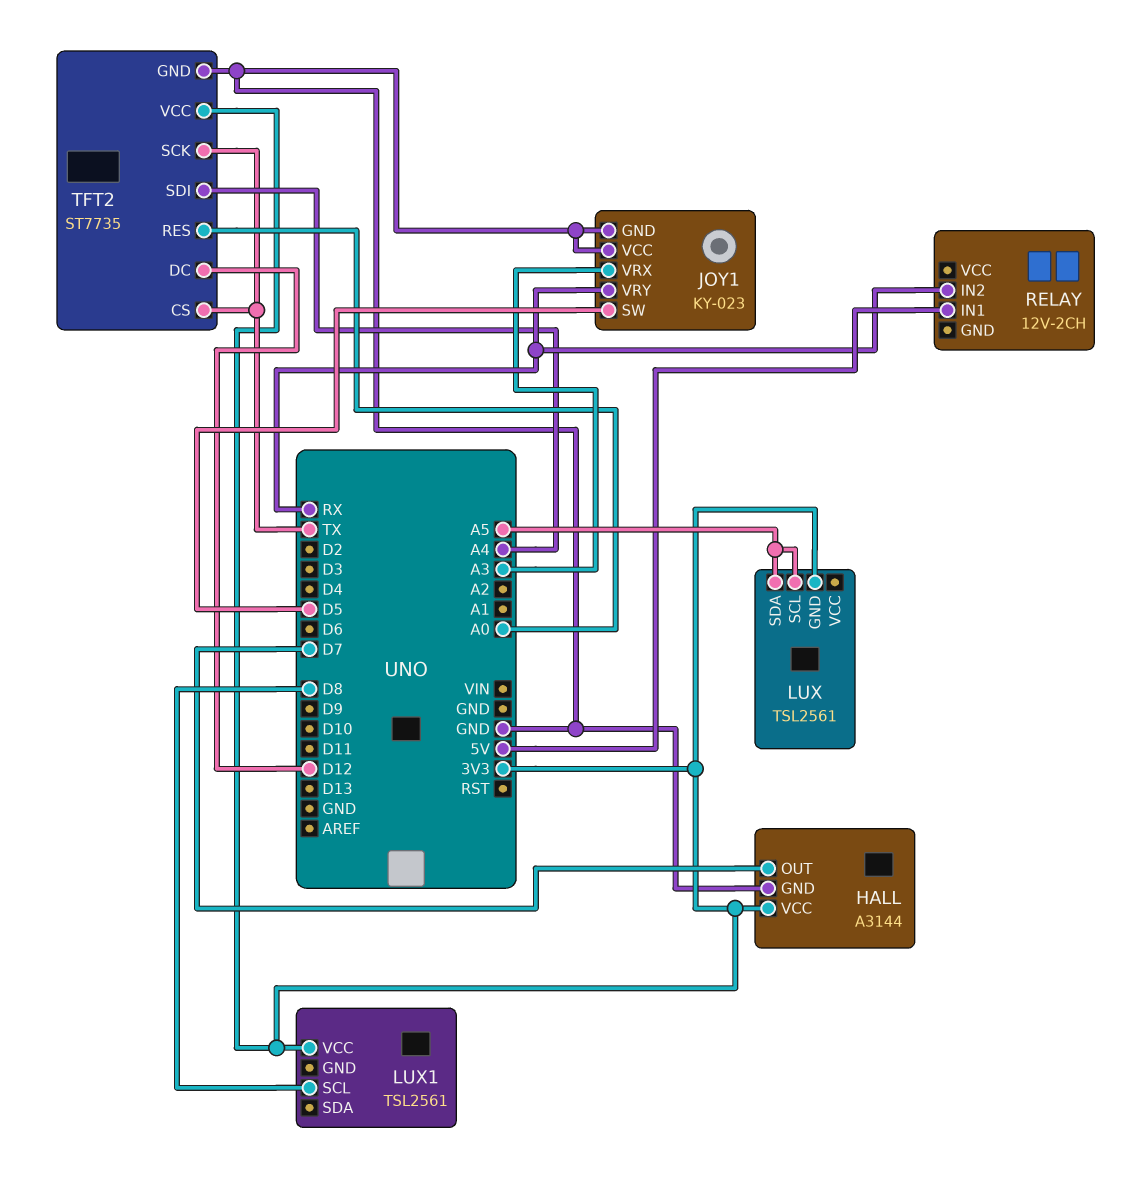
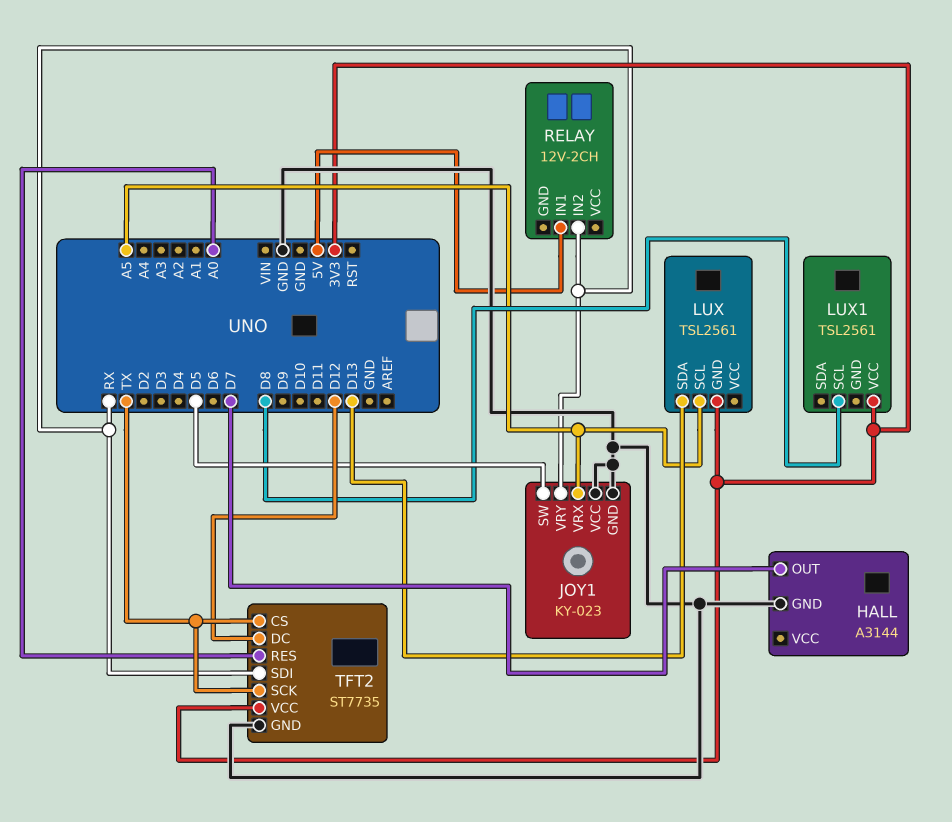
HALL pin VCC: 3V3 -> none
JOY1 pin VRX: A3 -> A5
LUX pin SDA: A5 -> D13
TFT2 pin SDI: A4 -> RX

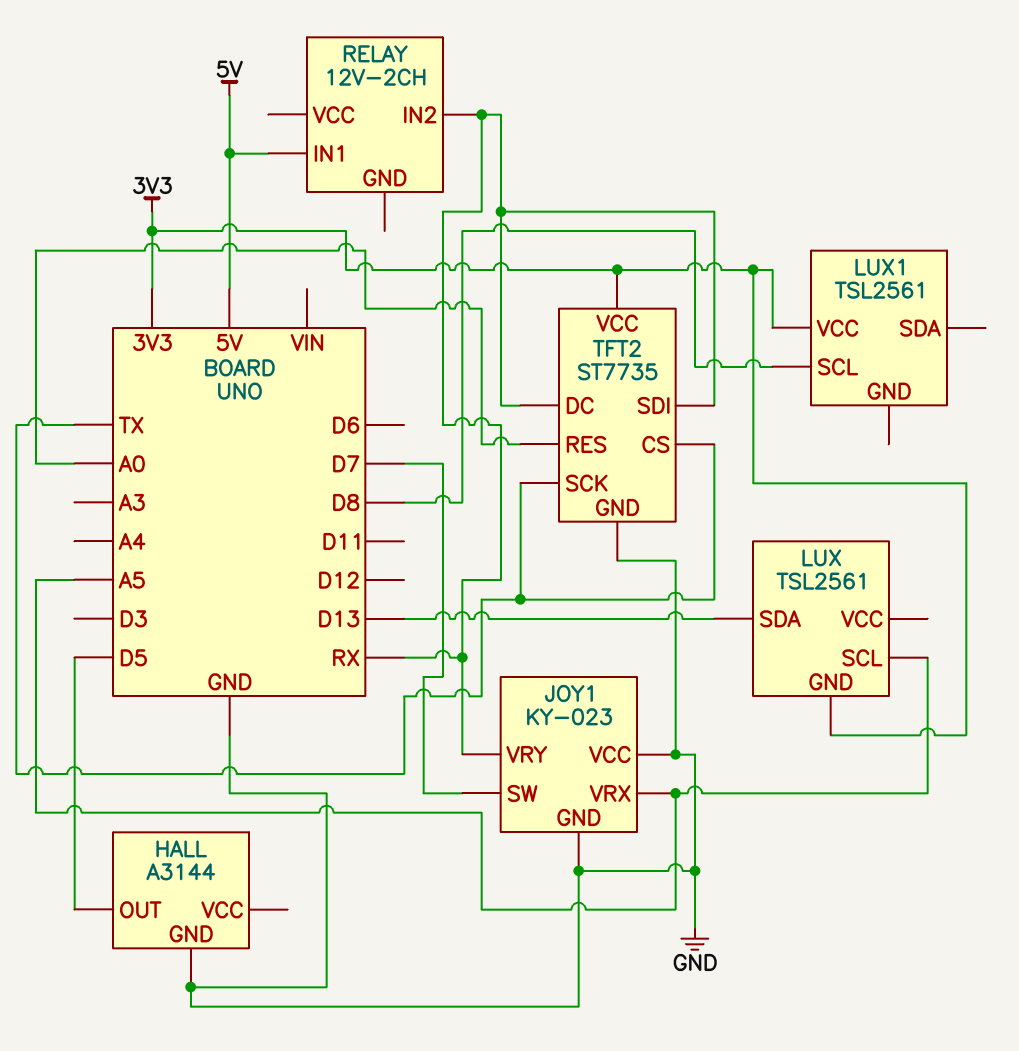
HALL pin OUT: D7 -> D5
JOY1 pin SW: D5 -> D7
TFT2 pin DC: D12 -> RX

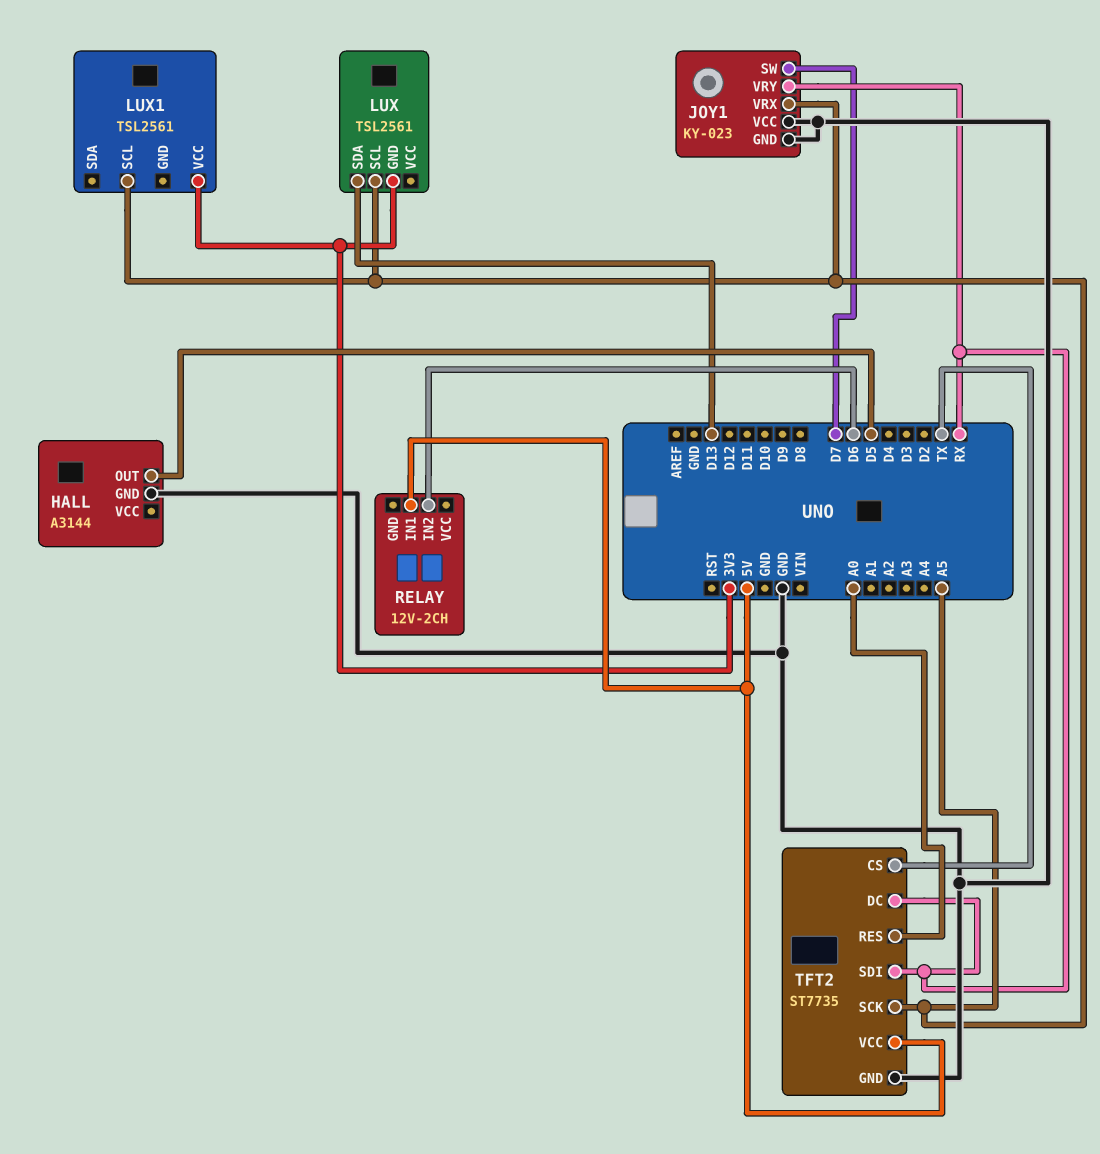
LUX1 pin SCL: D8 -> A5
RELAY pin IN2: RX -> D6
TFT2 pin SCK: TX -> A5
TFT2 pin VCC: 3V3 -> 5V

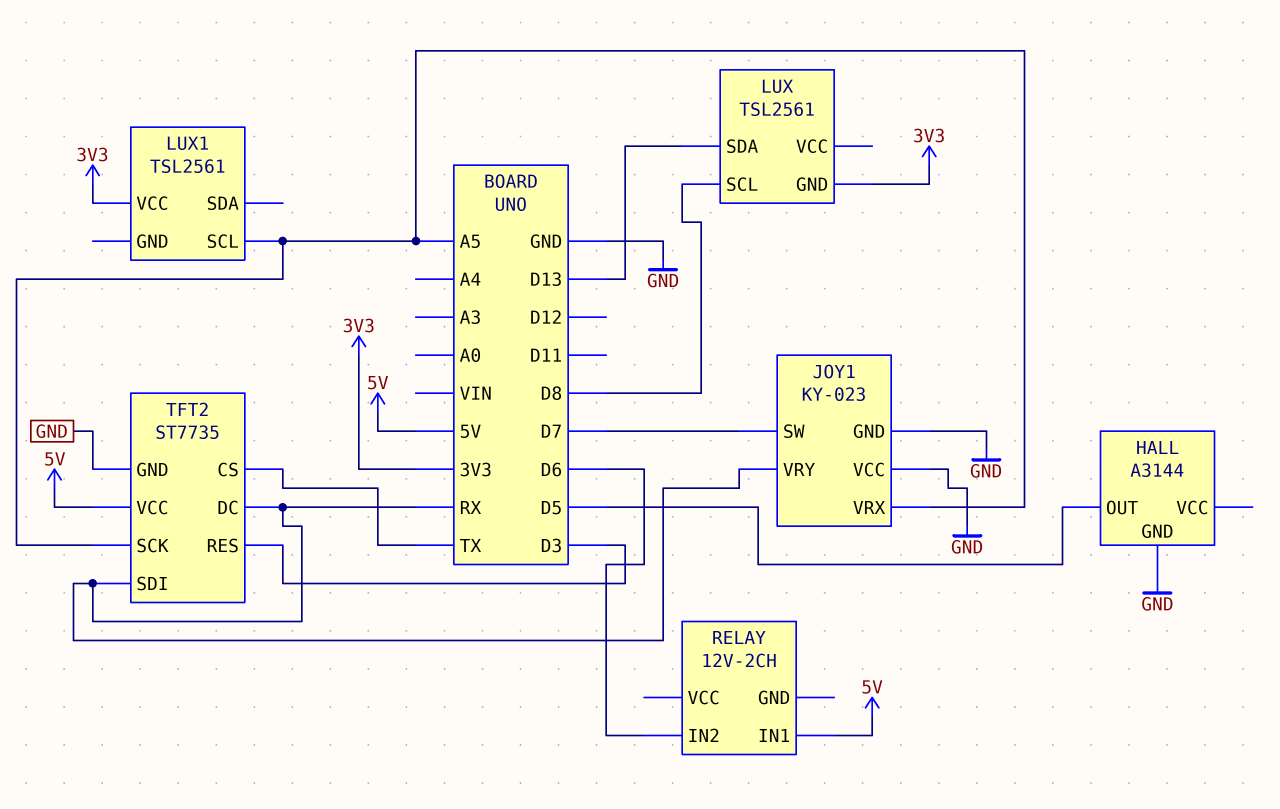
LUX pin SCL: A5 -> D8
TFT2 pin RES: A0 -> D3

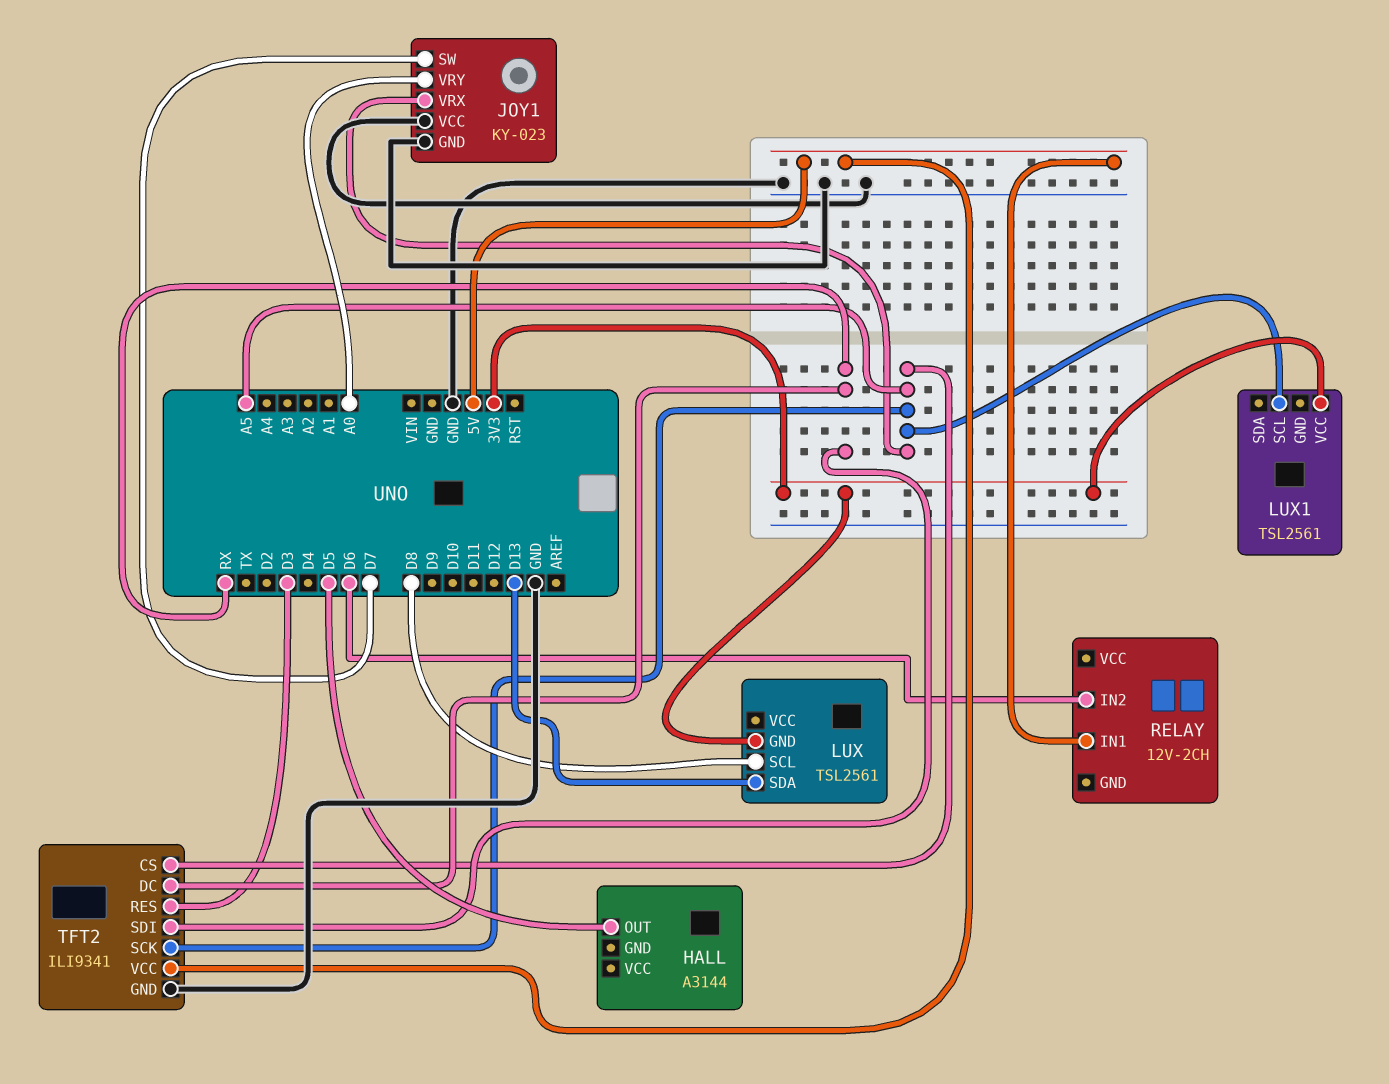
HALL pin GND: GND -> none
JOY1 pin VRY: RX -> A0
TFT2: ST7735 -> ILI9341
TFT2 pin CS: TX -> A5

